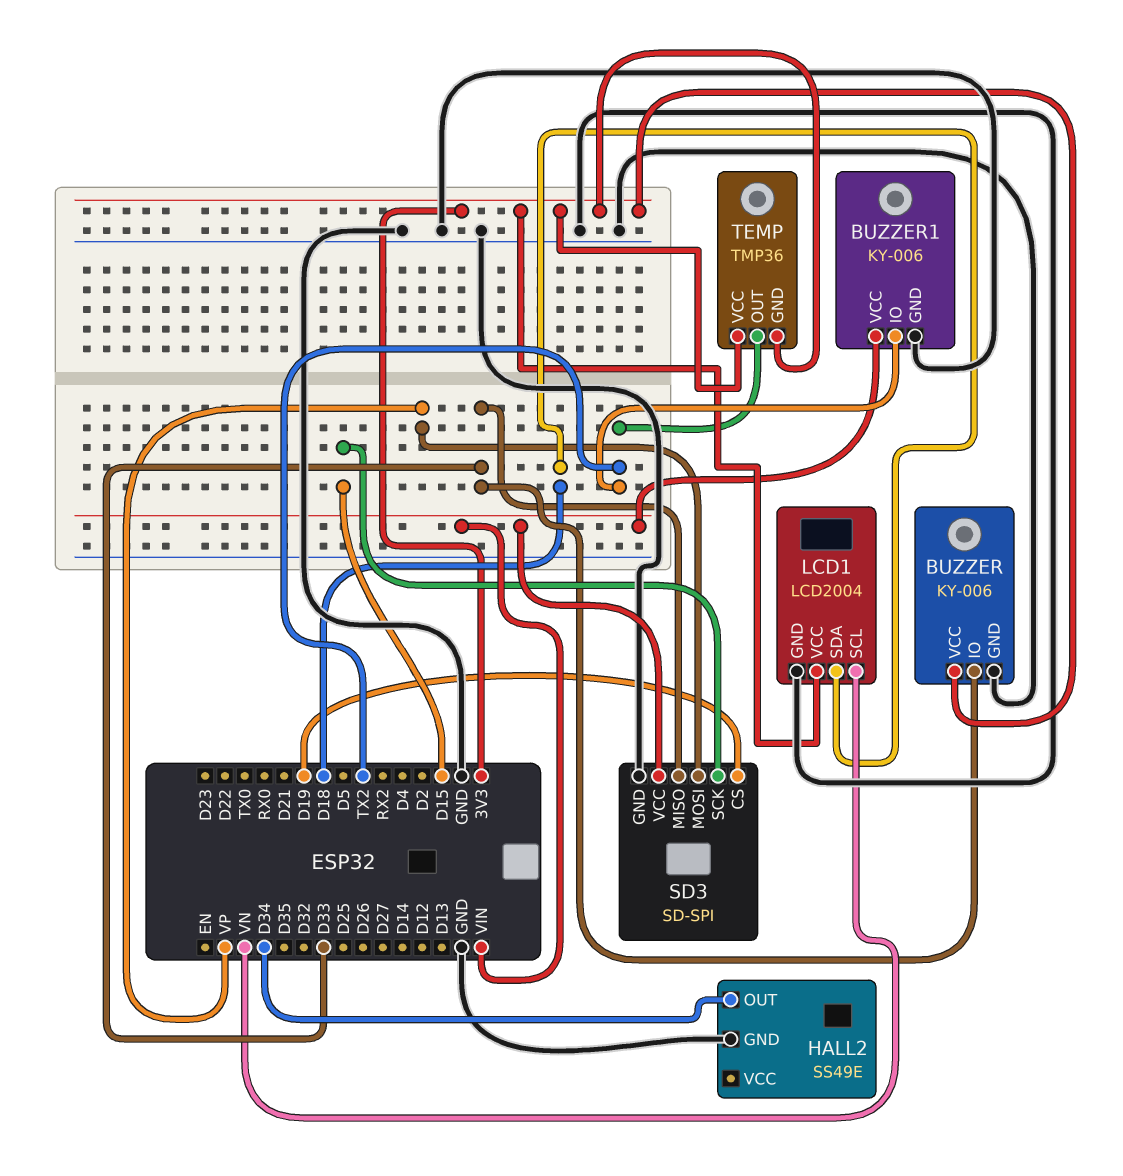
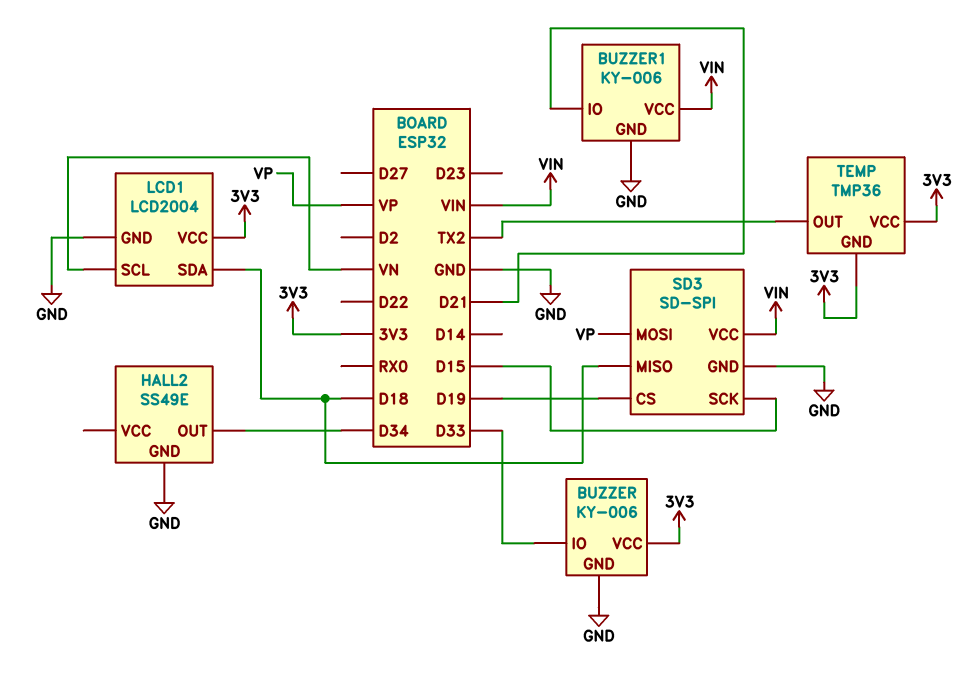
BUZZER1 pin IO: TX2 -> D21
SD3 pin MISO: D33 -> D18

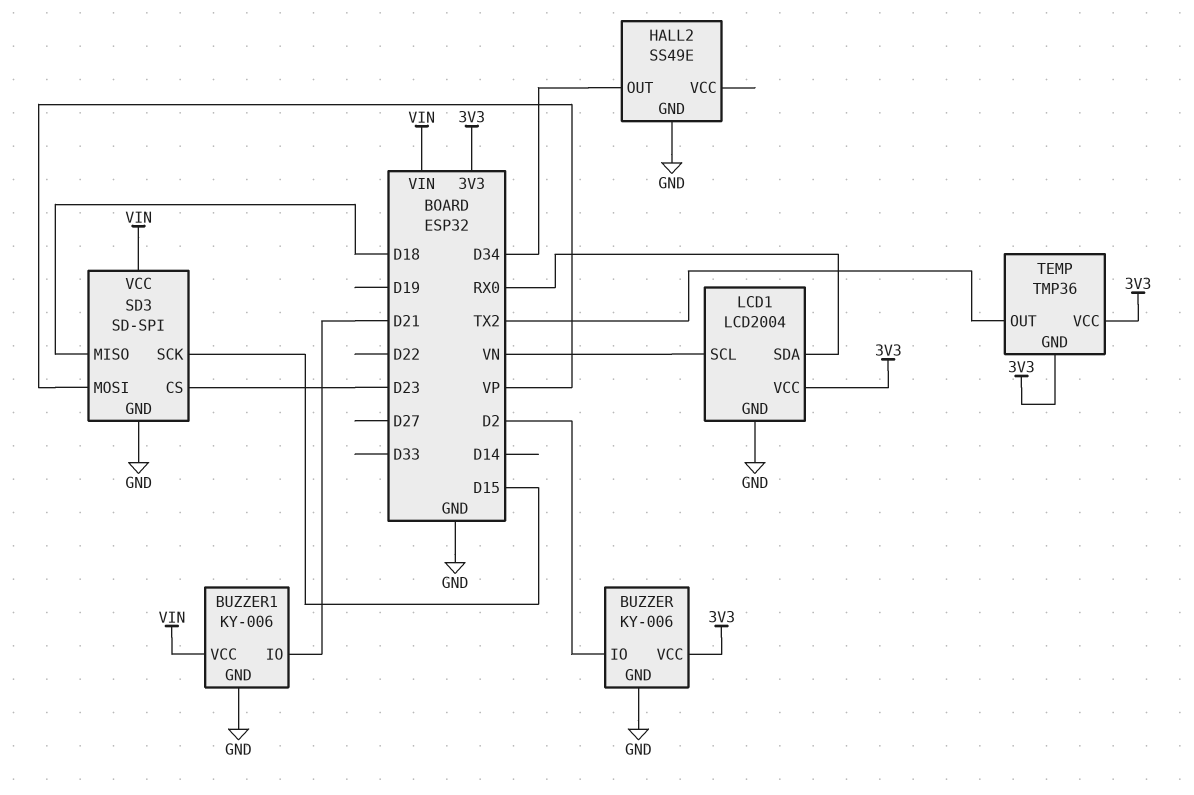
BUZZER pin IO: D33 -> D2
LCD1 pin SDA: D18 -> RX0
SD3 pin CS: D19 -> D23

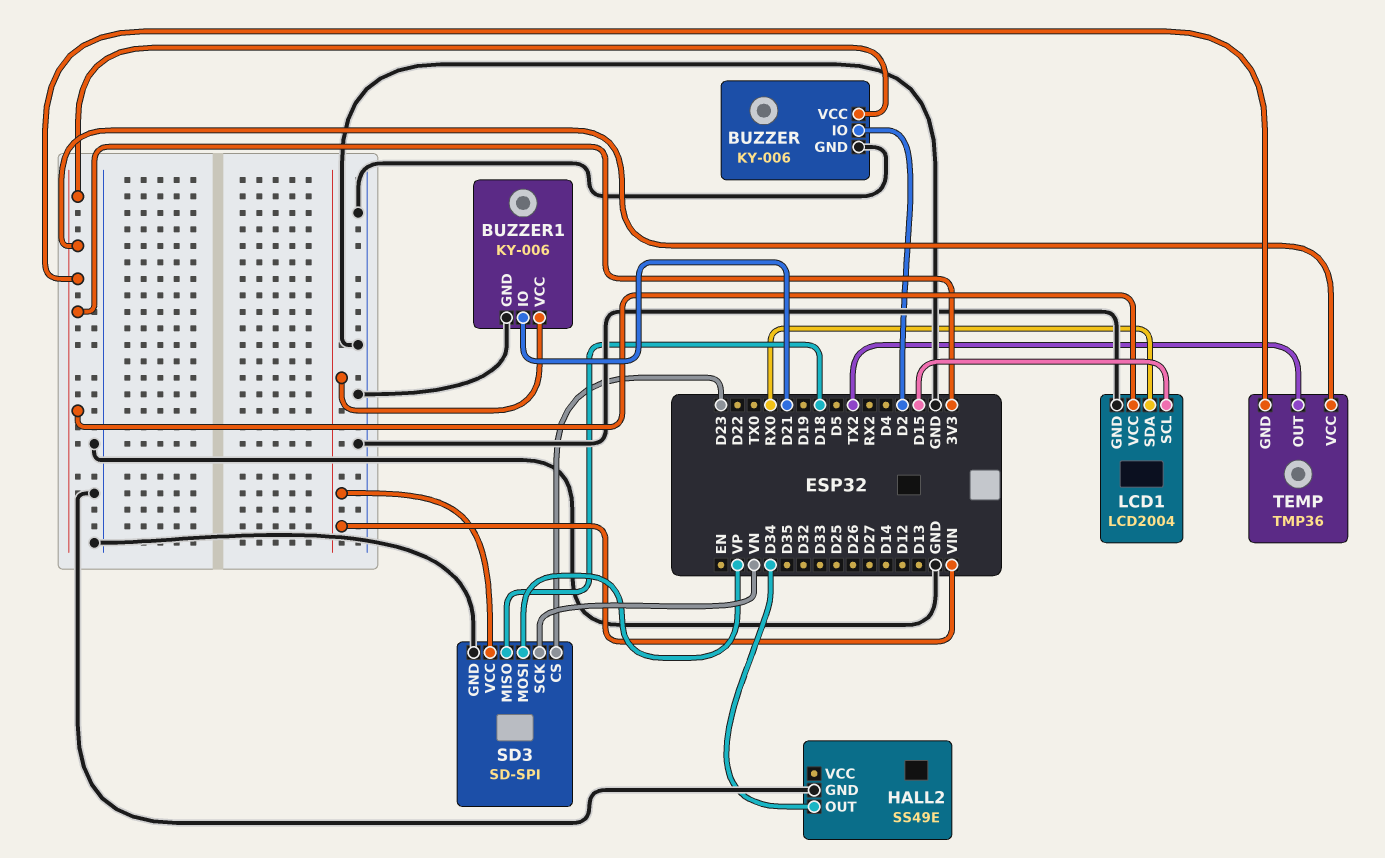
LCD1 pin SCL: VN -> D15
SD3 pin SCK: D15 -> VN

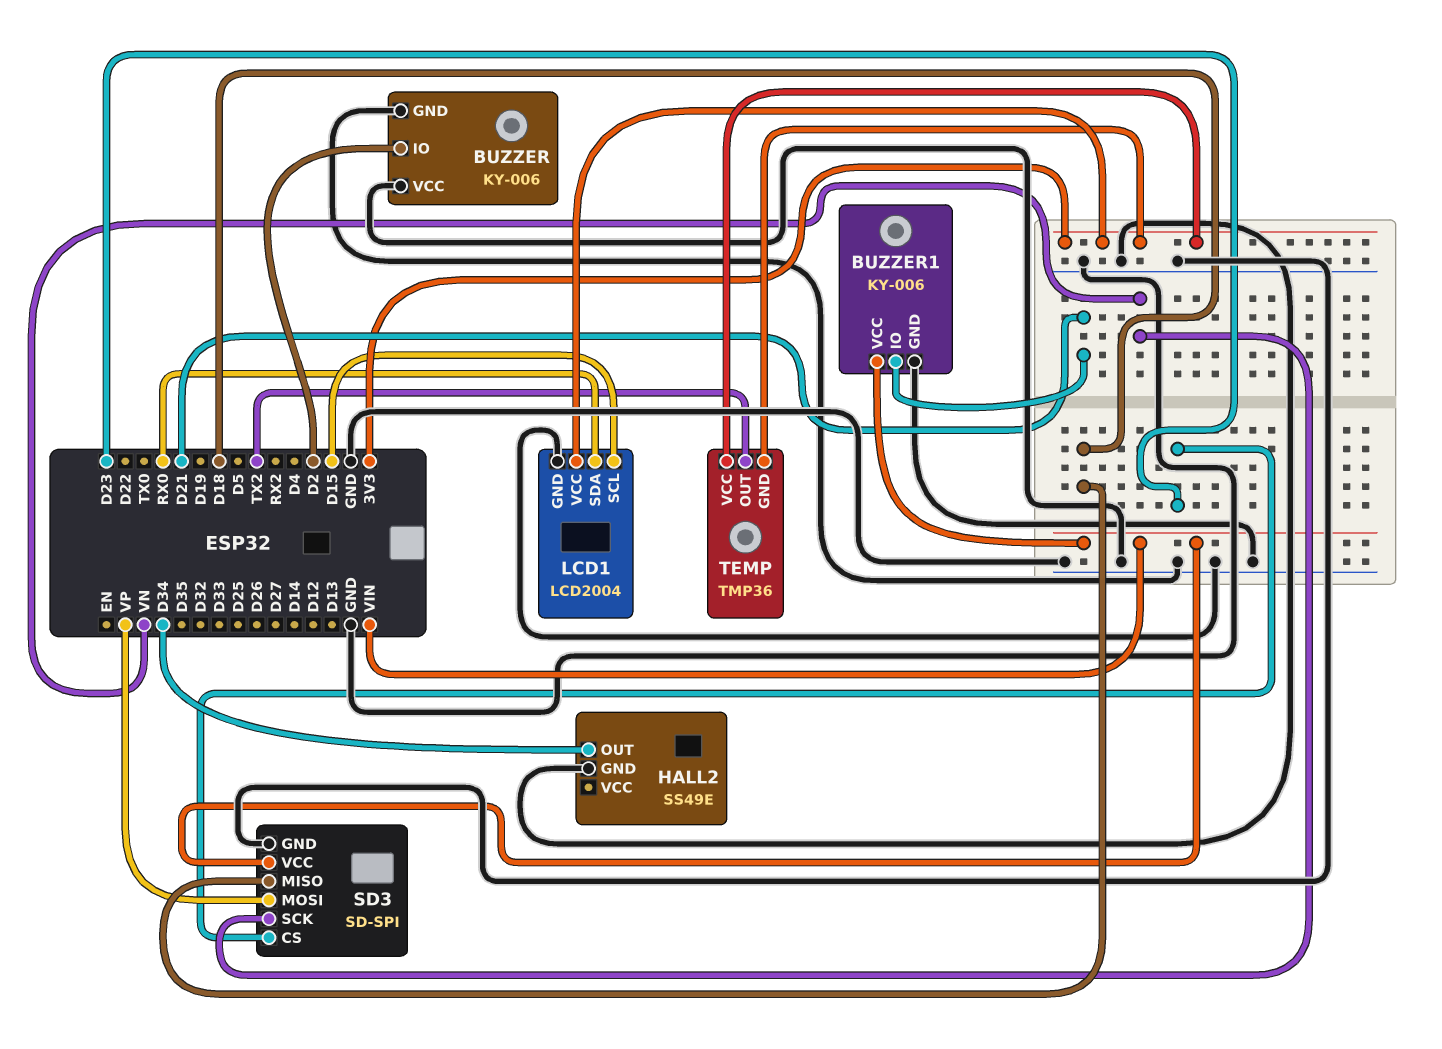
BUZZER pin VCC: 3V3 -> GND

